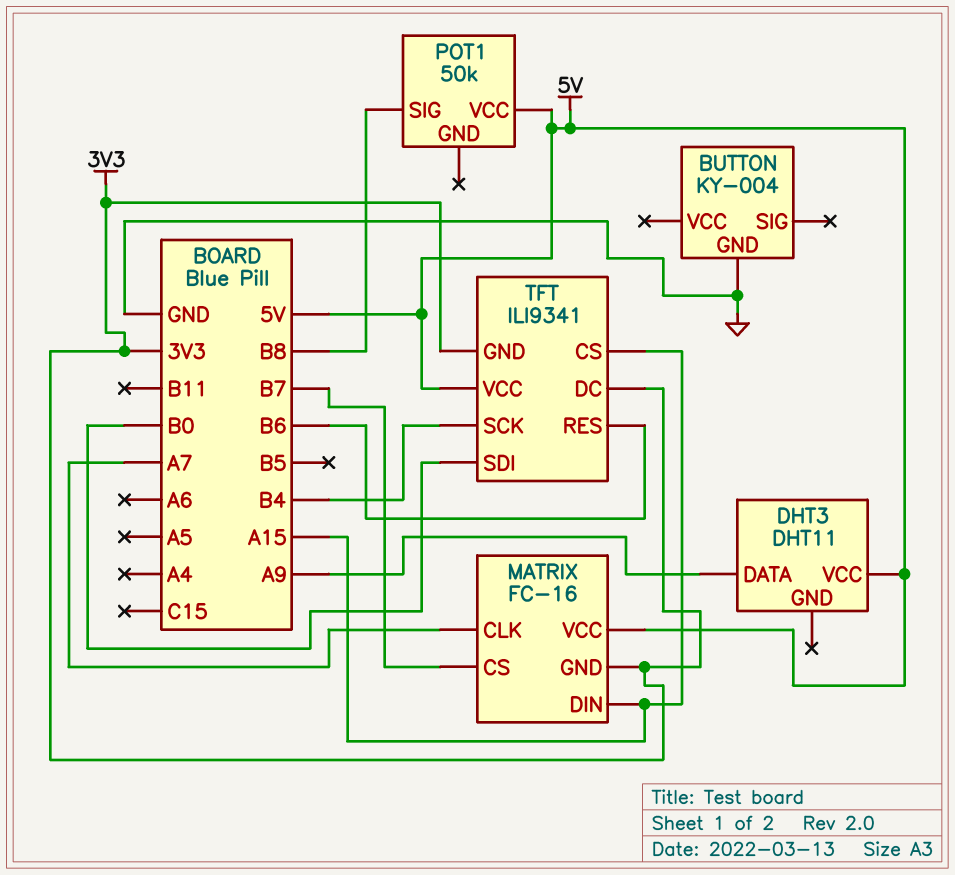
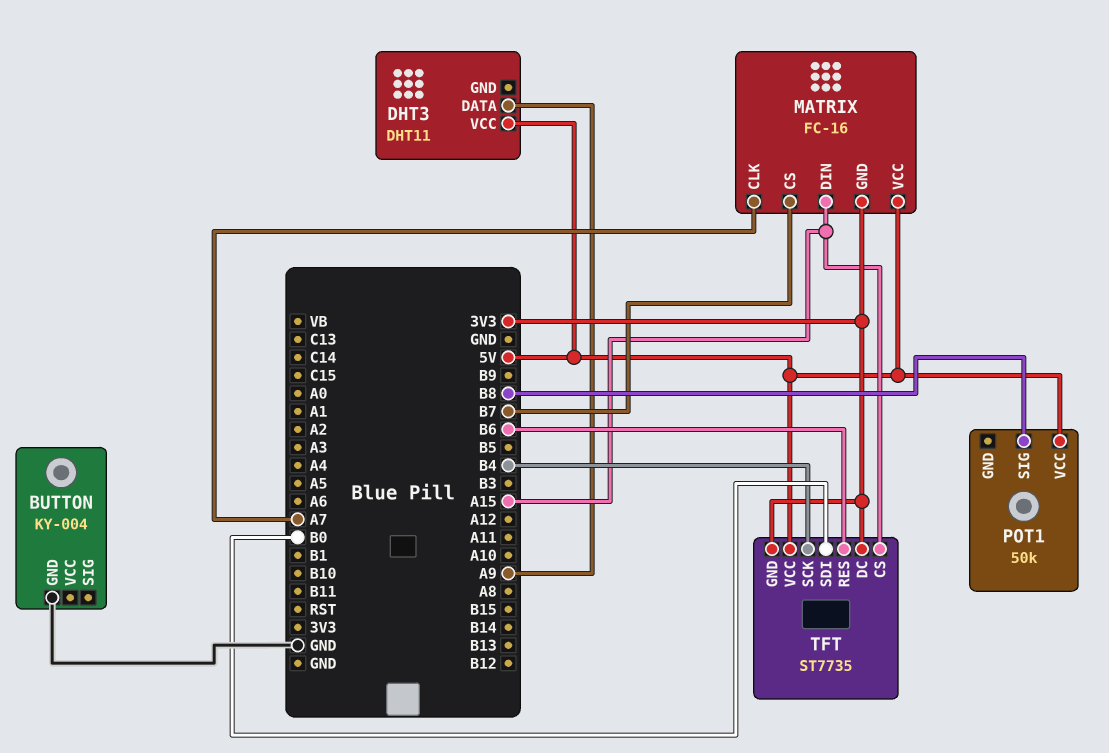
TFT: ILI9341 -> ST7735

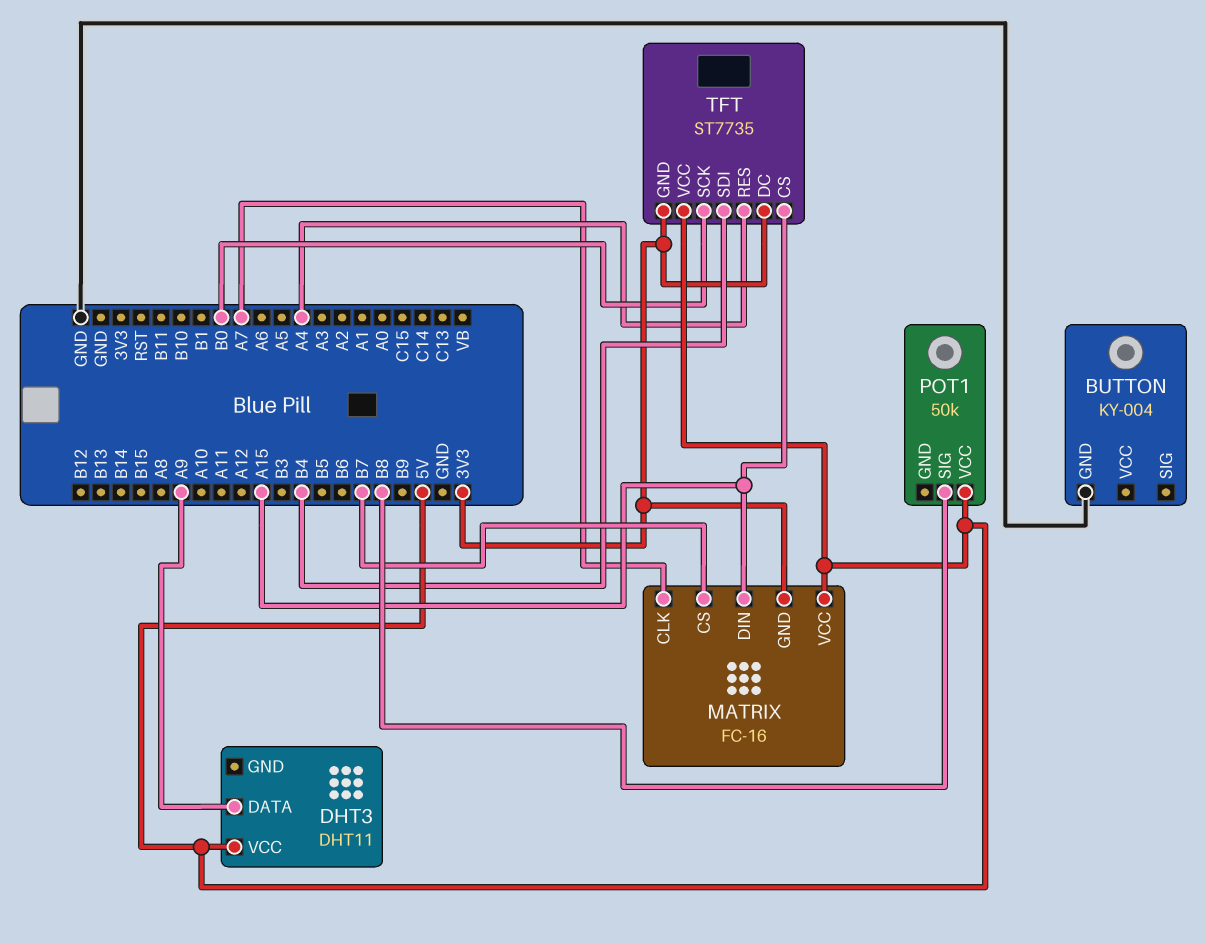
TFT pin RES: B6 -> A4
TFT pin SCK: B4 -> B0
TFT pin SDI: B0 -> B4

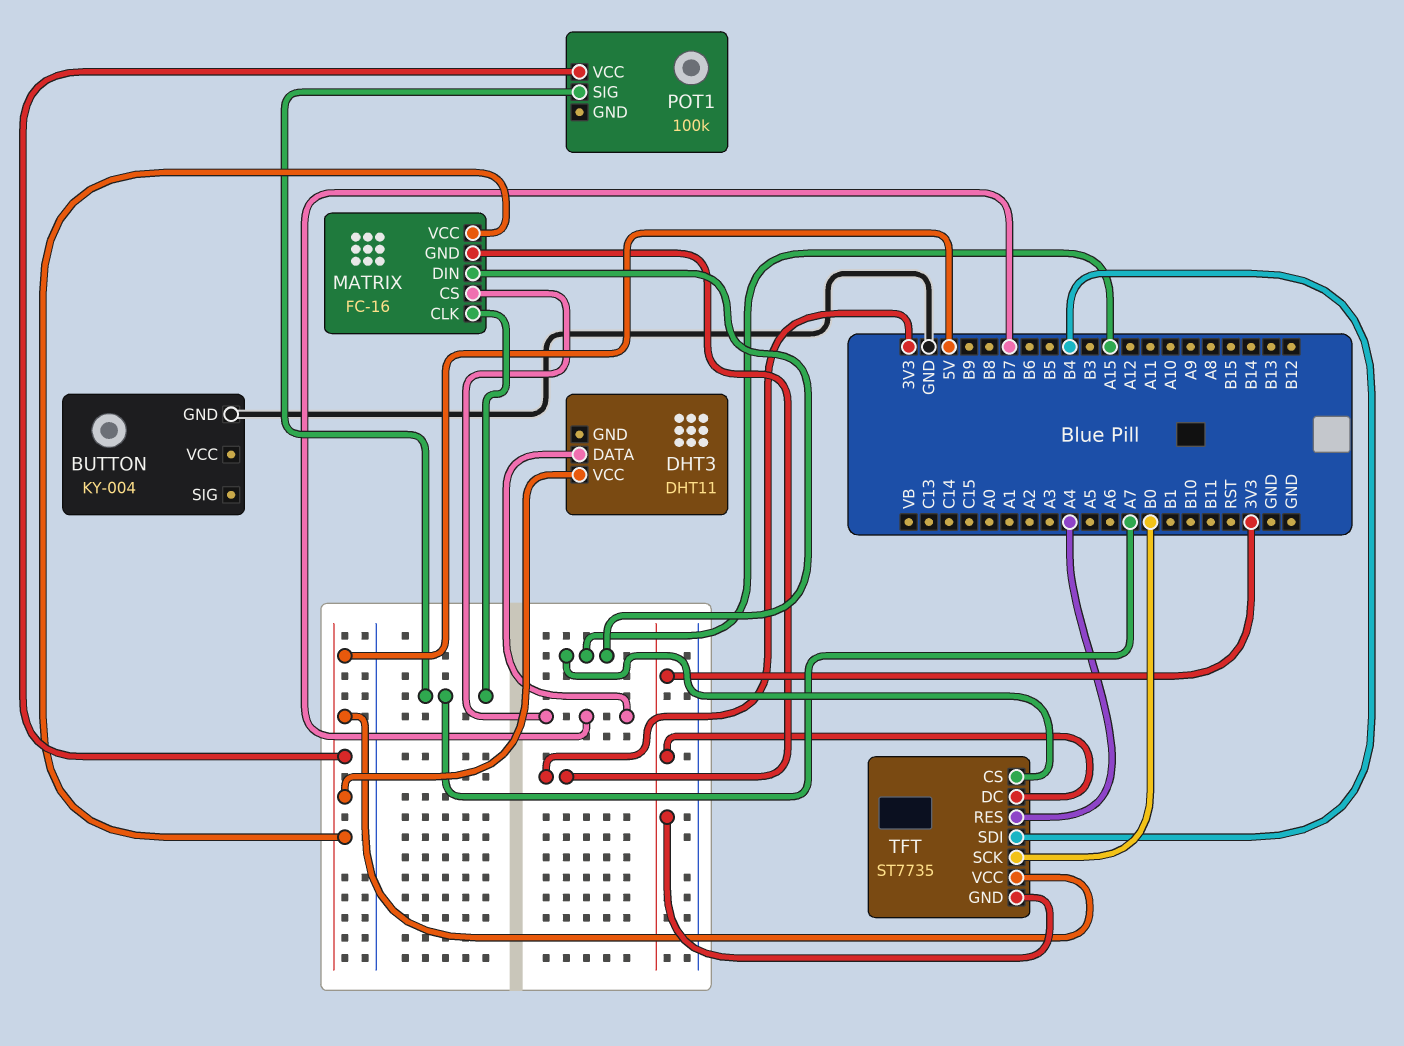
DHT3 pin DATA: A9 -> B7
POT1: 50k -> 100k
POT1 pin SIG: B8 -> A7

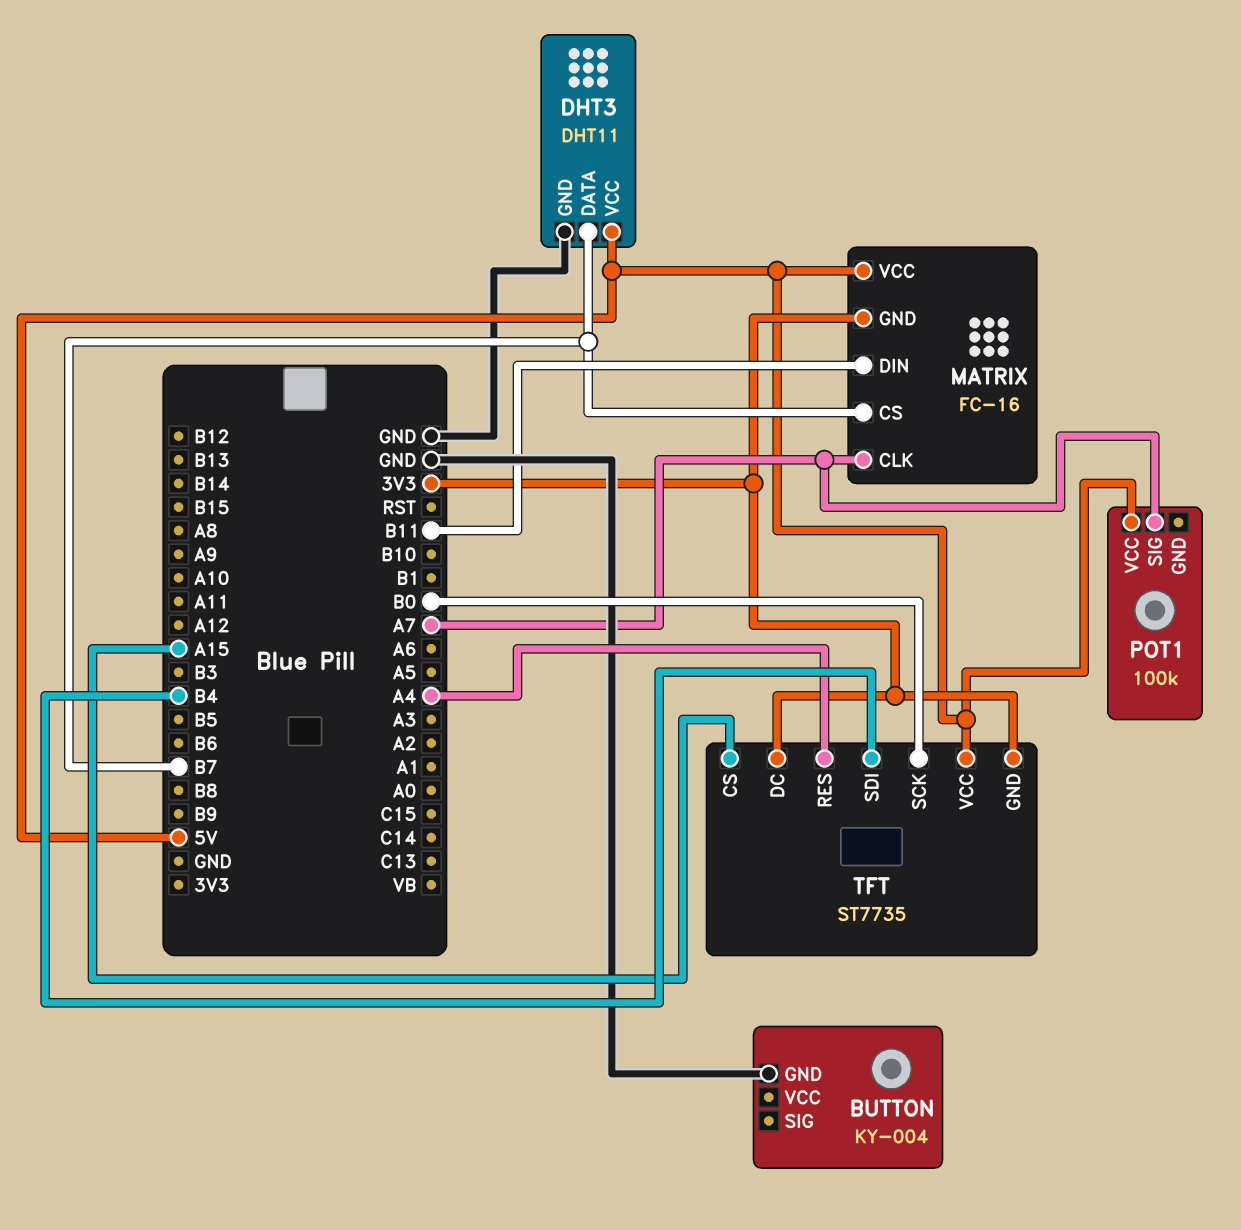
DHT3 pin GND: none -> GND
MATRIX pin DIN: A15 -> B11

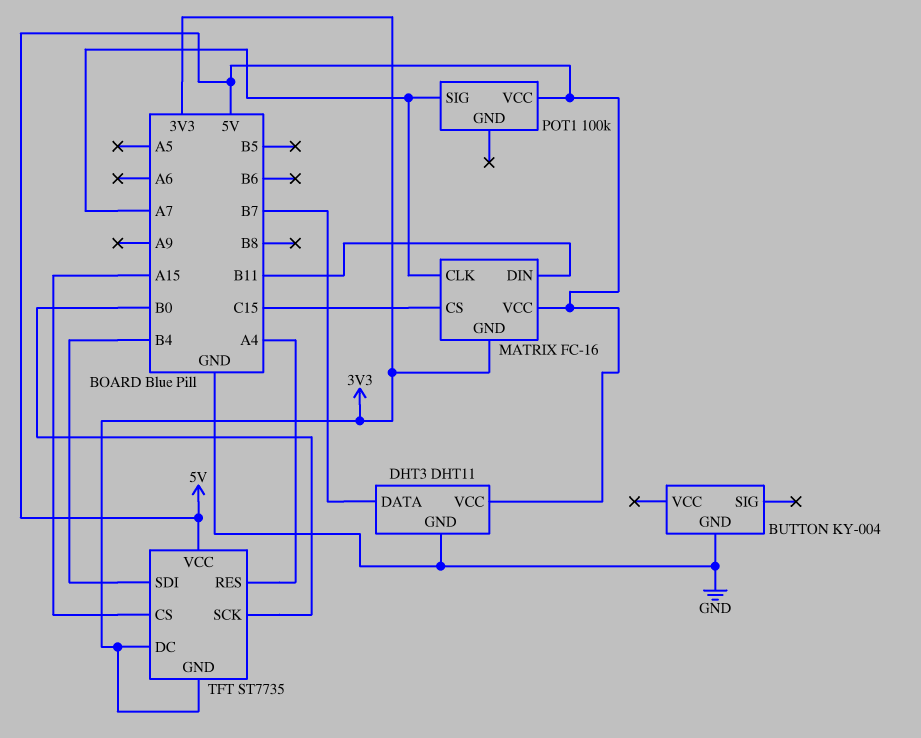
MATRIX pin CS: B7 -> C15

